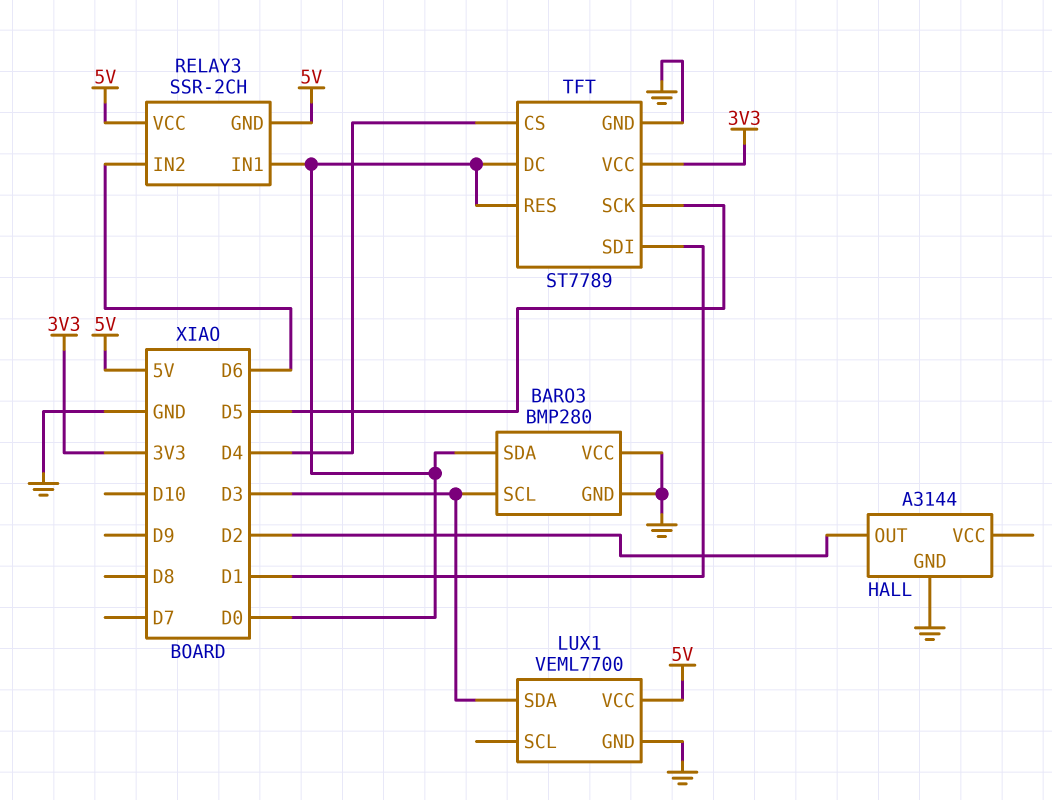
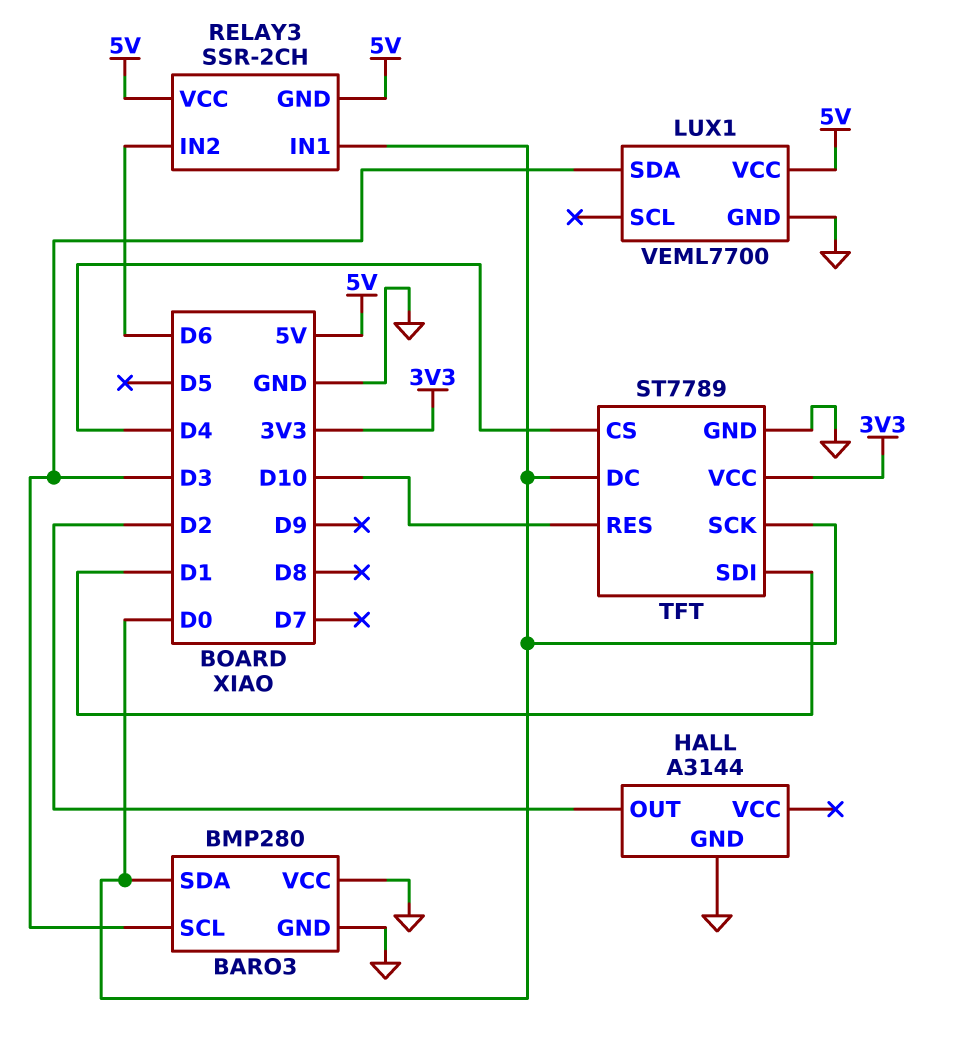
TFT pin RES: D0 -> D10
TFT pin SCK: D5 -> D0

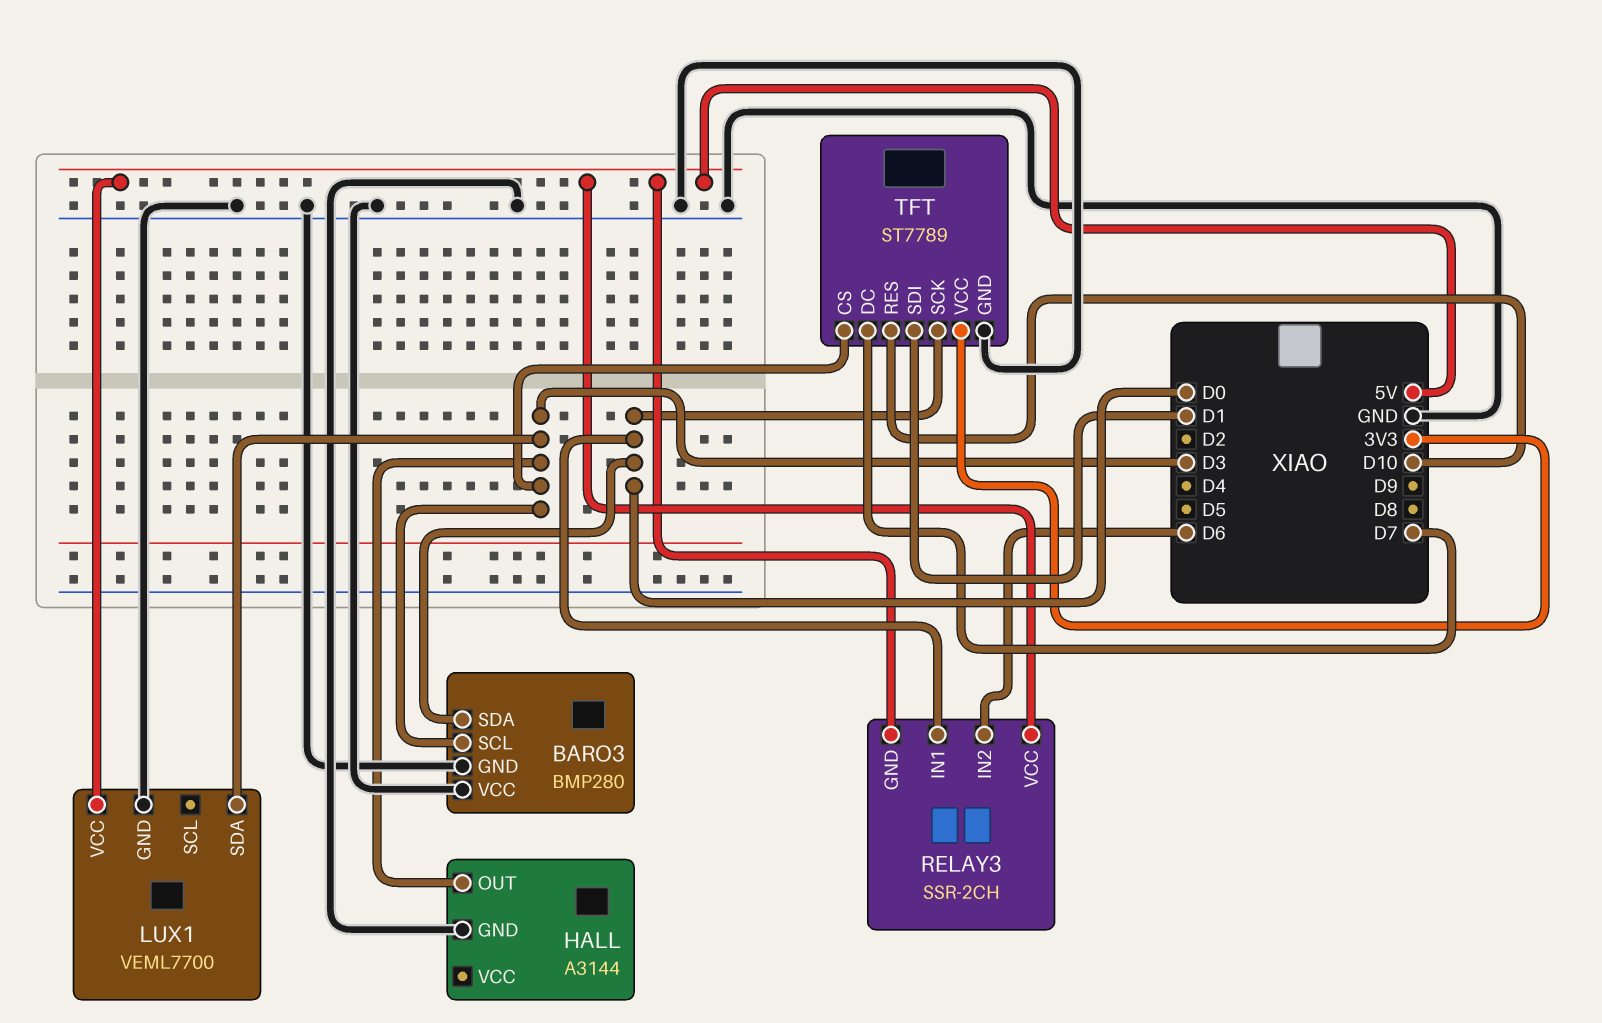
HALL pin OUT: D2 -> D3
TFT pin CS: D4 -> D3
TFT pin DC: D0 -> D7

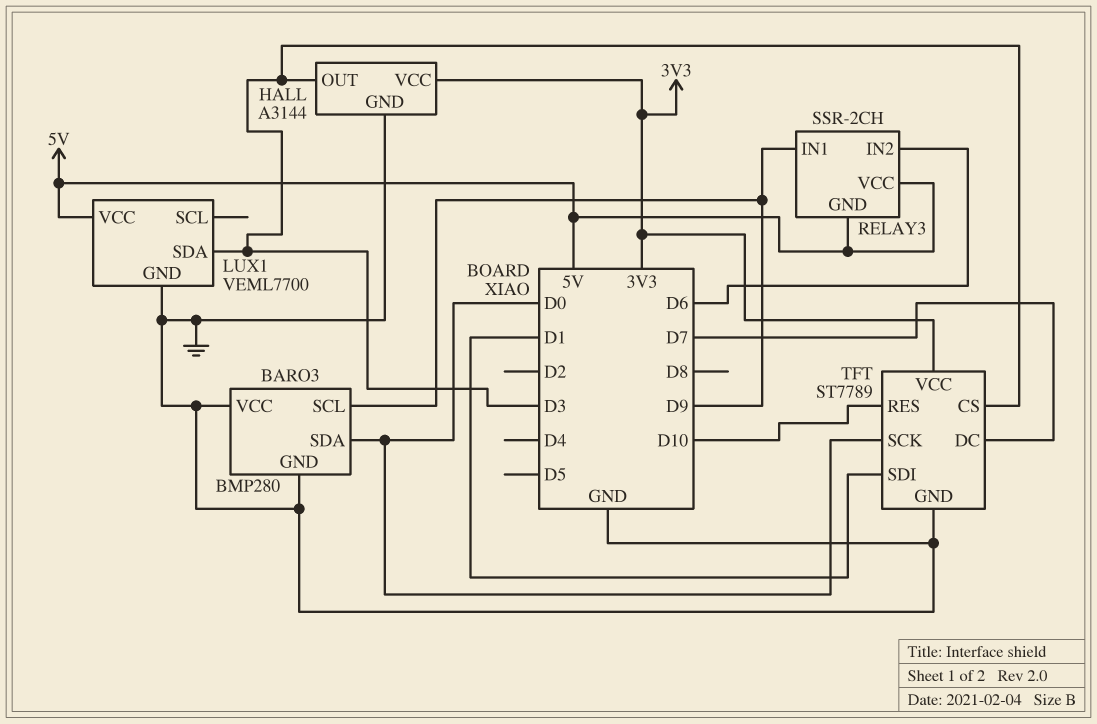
BARO3 pin SCL: D3 -> D9
HALL pin VCC: none -> 3V3
RELAY3 pin IN1: D0 -> D9

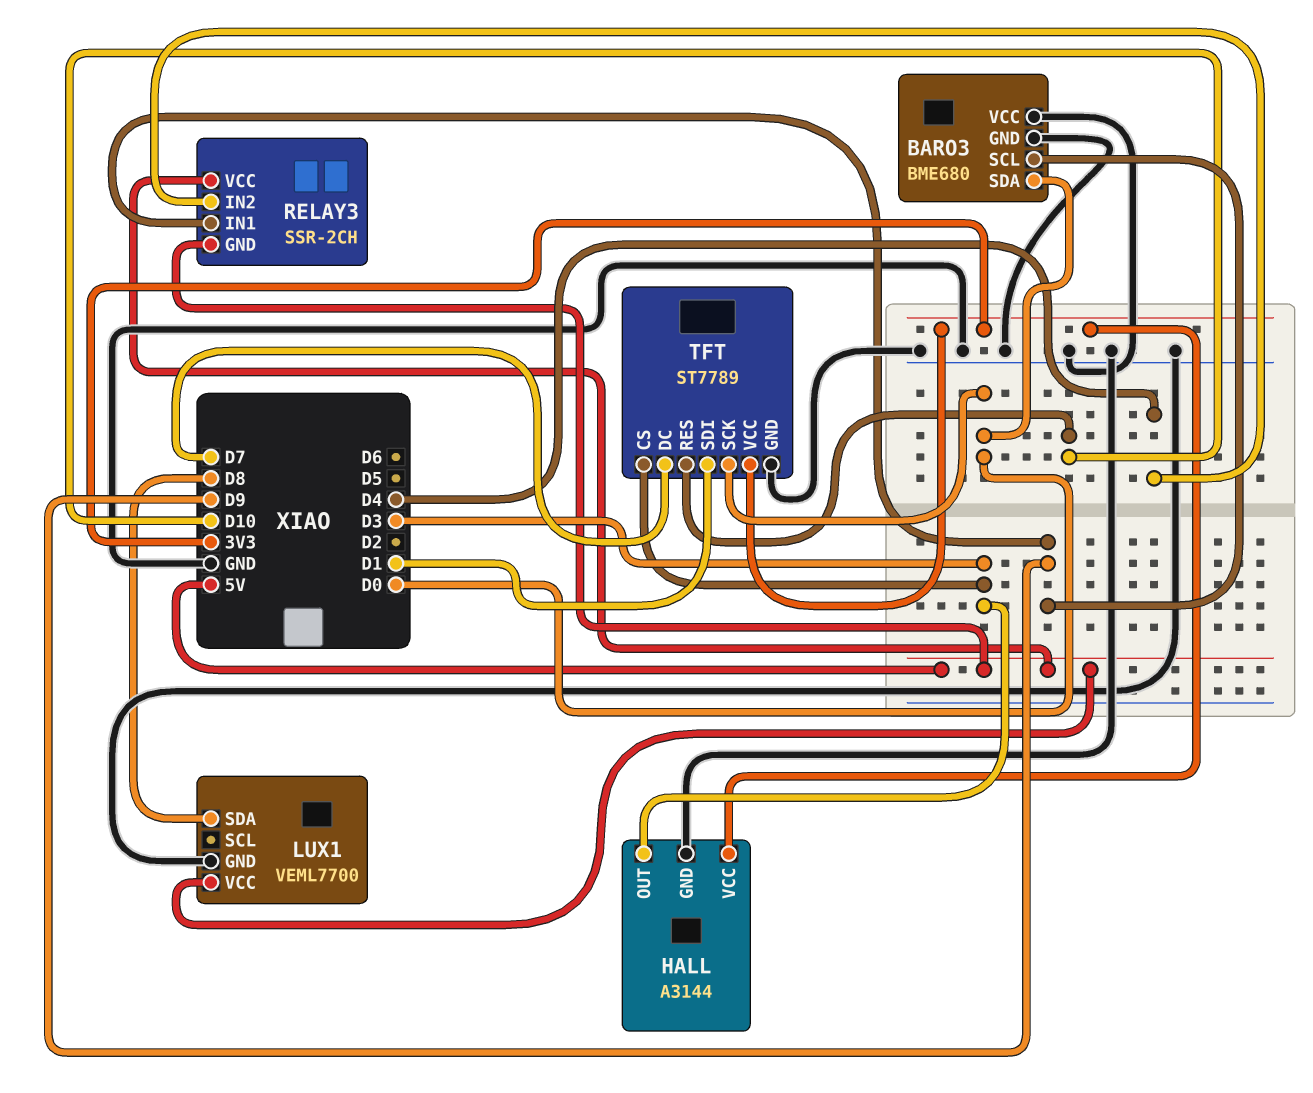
BARO3: BMP280 -> BME680
LUX1 pin SDA: D3 -> D8
RELAY3 pin IN2: D6 -> D4

